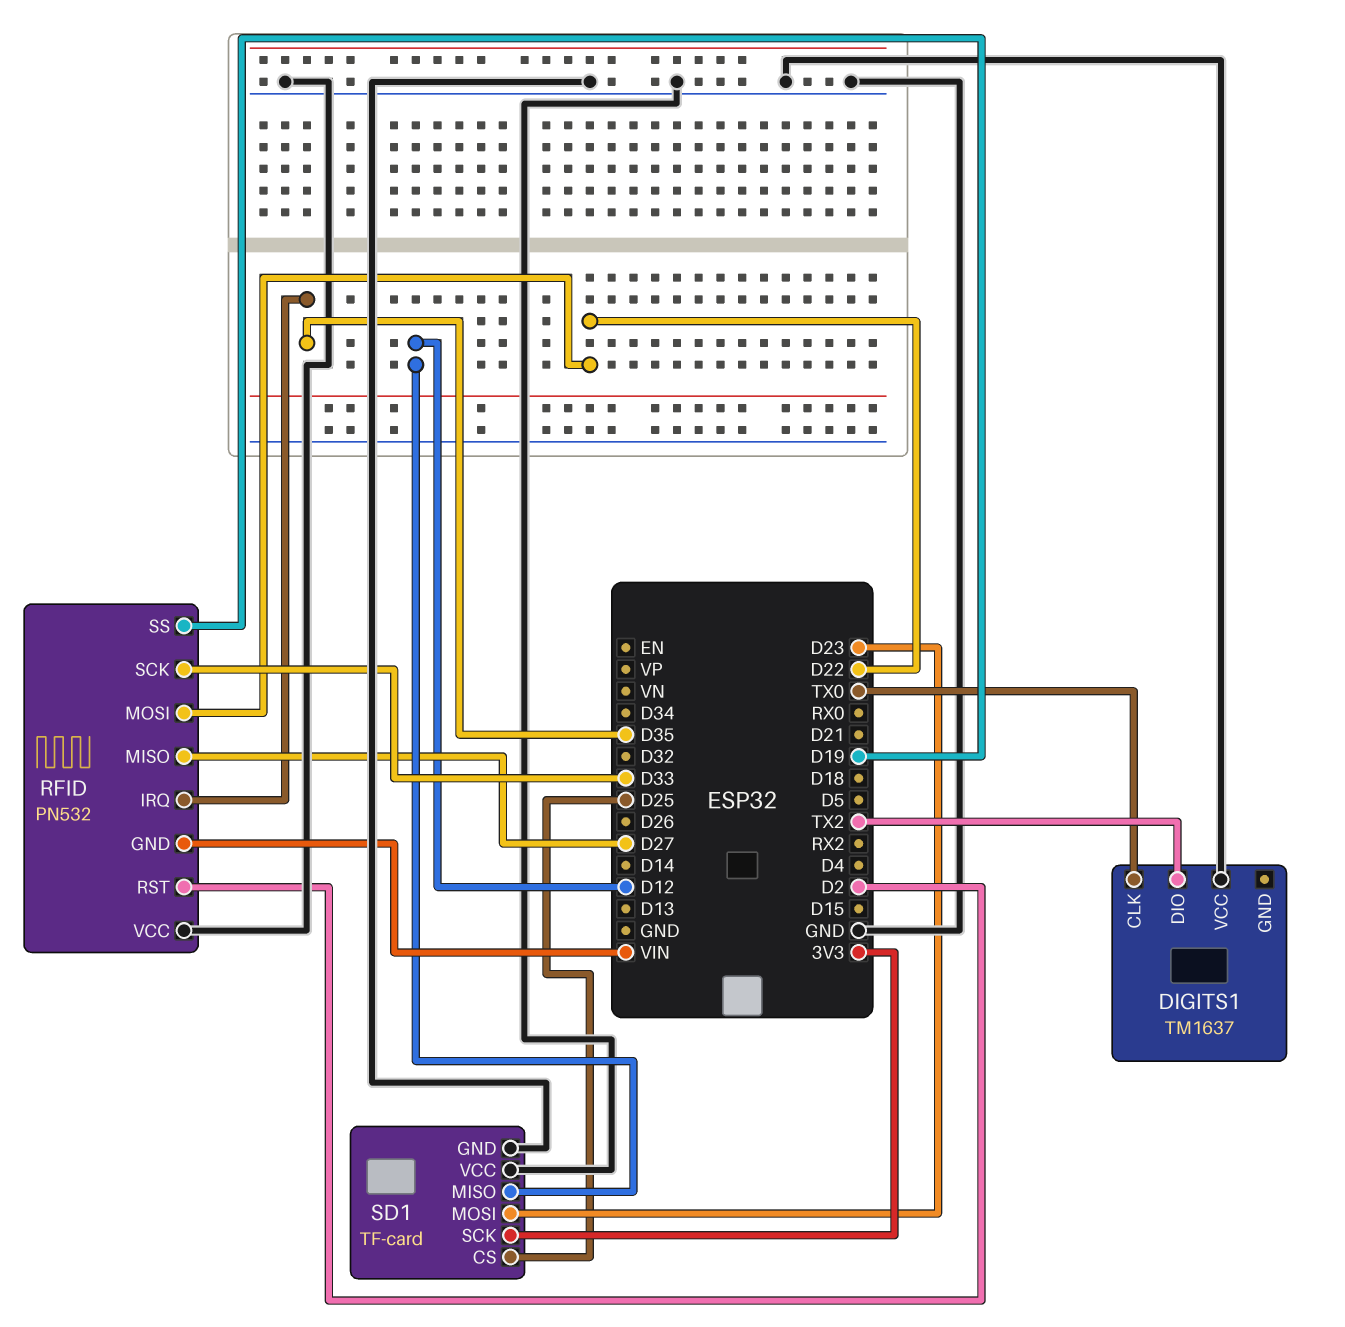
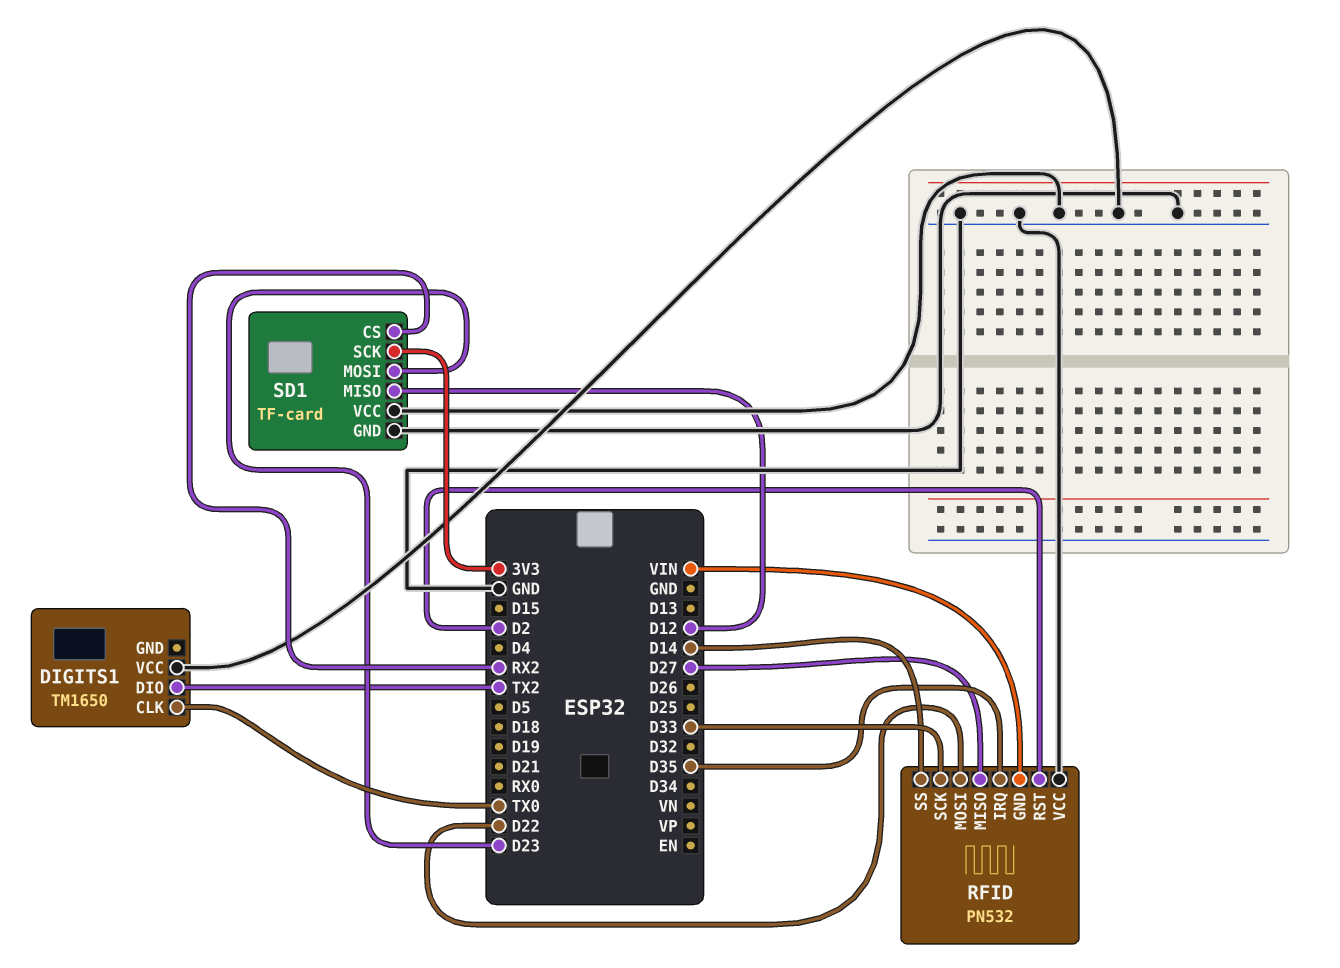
DIGITS1: TM1637 -> TM1650
RFID pin SS: D19 -> D14
SD1 pin CS: D25 -> RX2

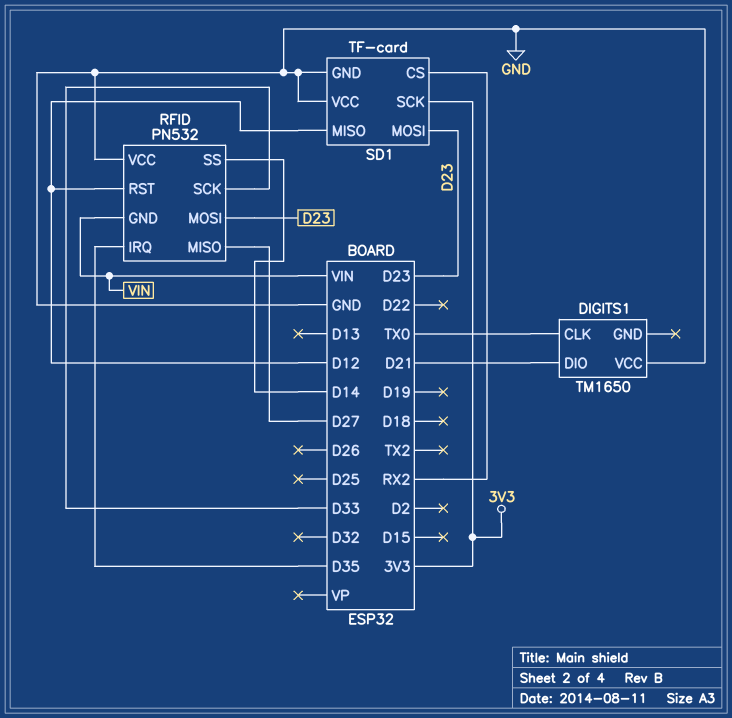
DIGITS1 pin DIO: TX2 -> D21
RFID pin MOSI: D22 -> D23
RFID pin RST: D2 -> D12

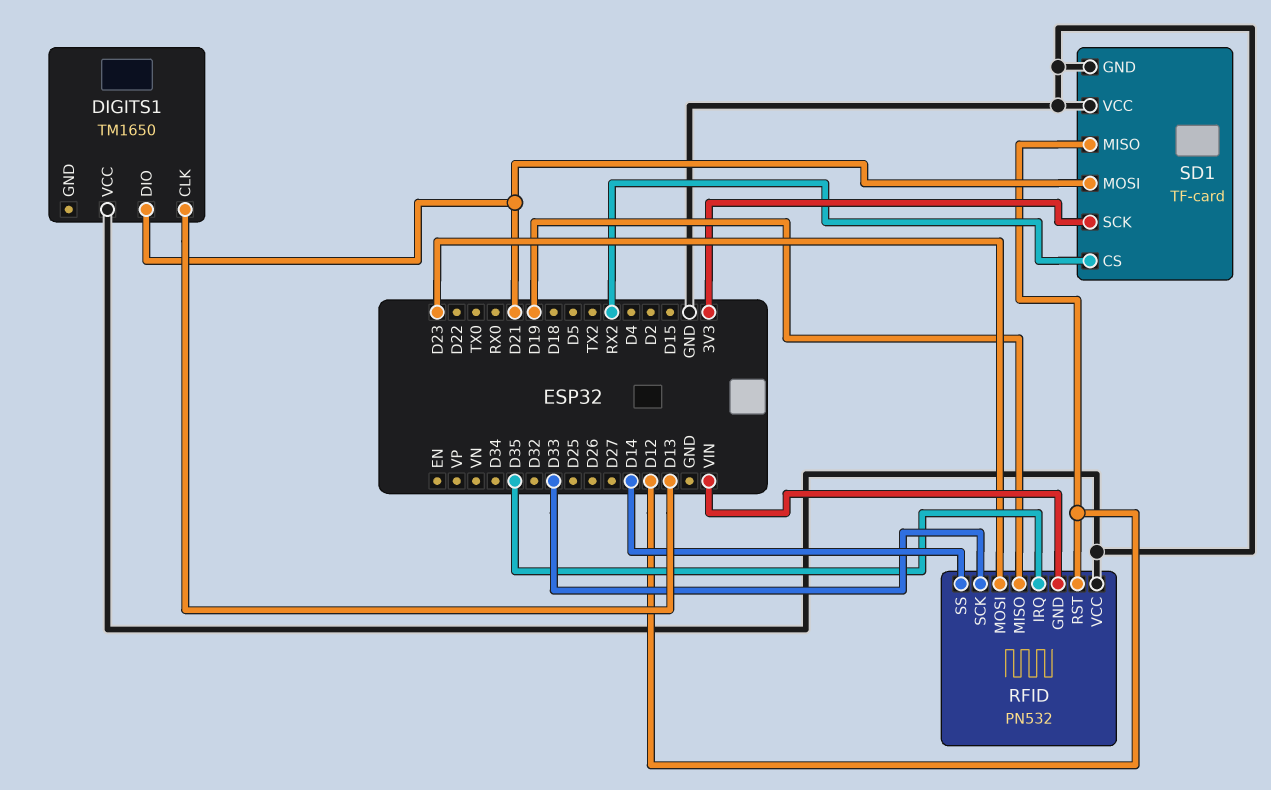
DIGITS1 pin CLK: TX0 -> D13
RFID pin MISO: D27 -> D19
SD1 pin MOSI: D23 -> D21

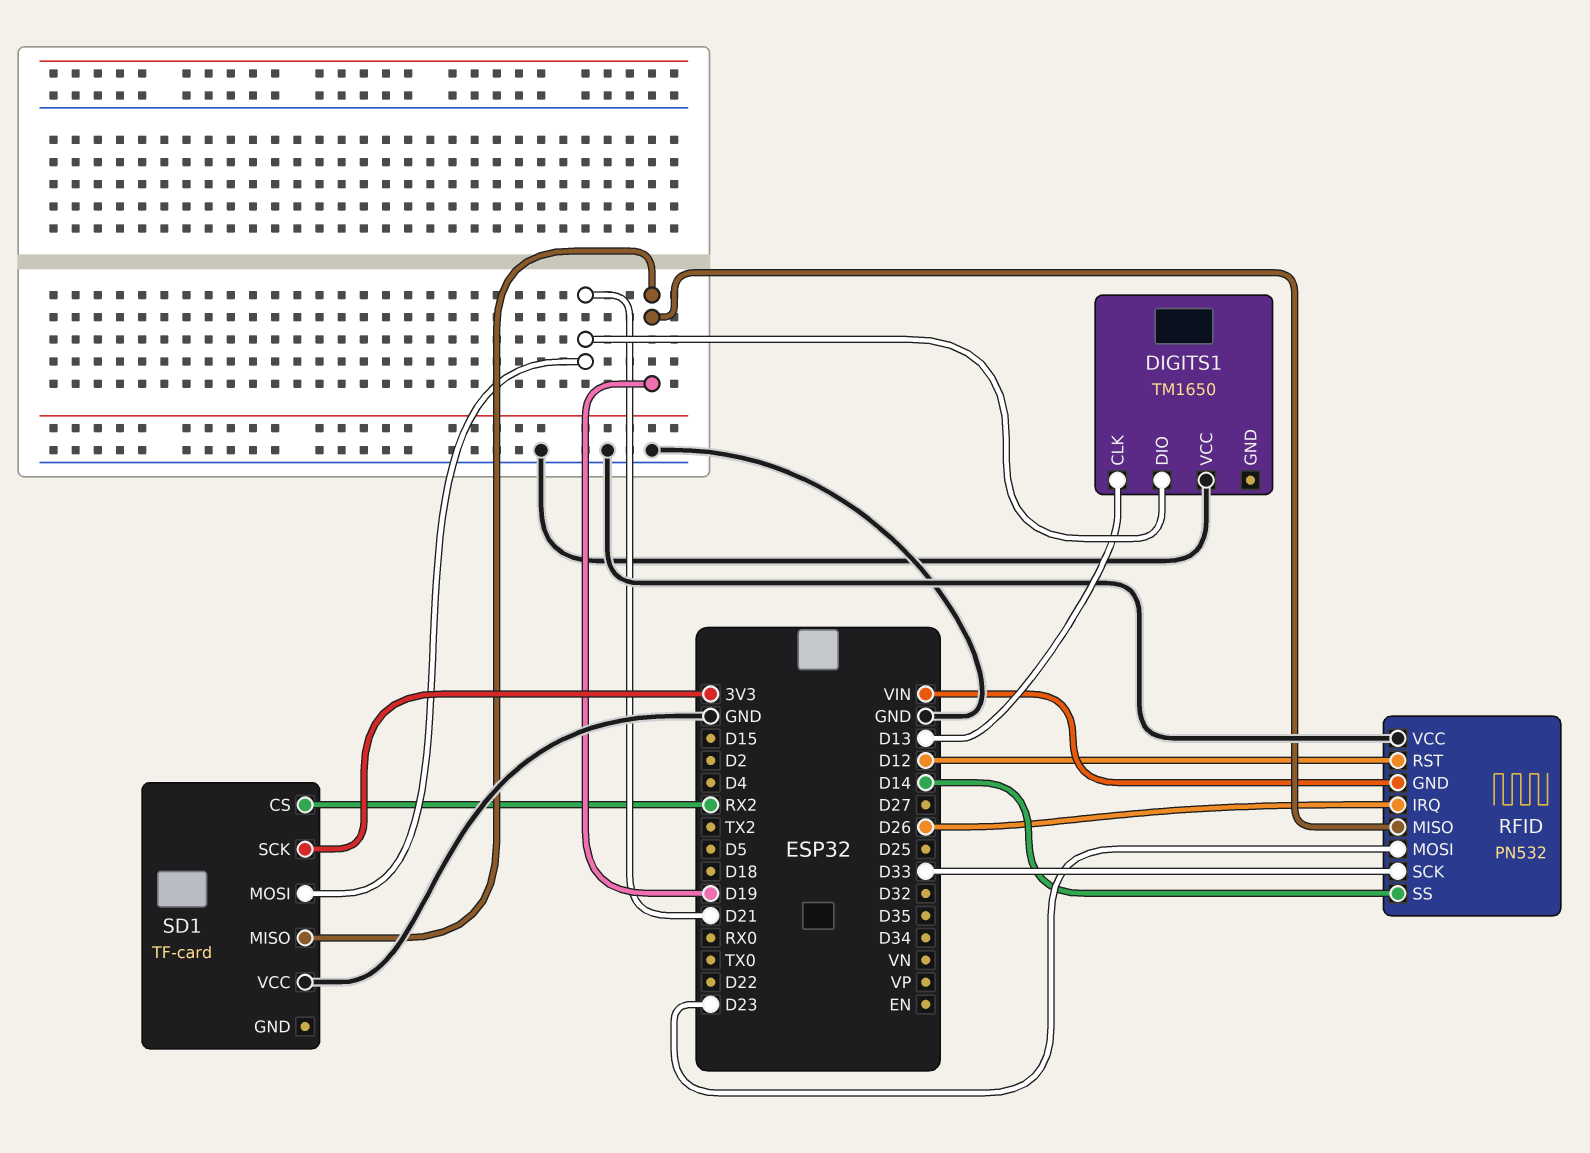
RFID pin IRQ: D35 -> D26
SD1 pin GND: GND -> none
SD1 pin MISO: D12 -> D19

